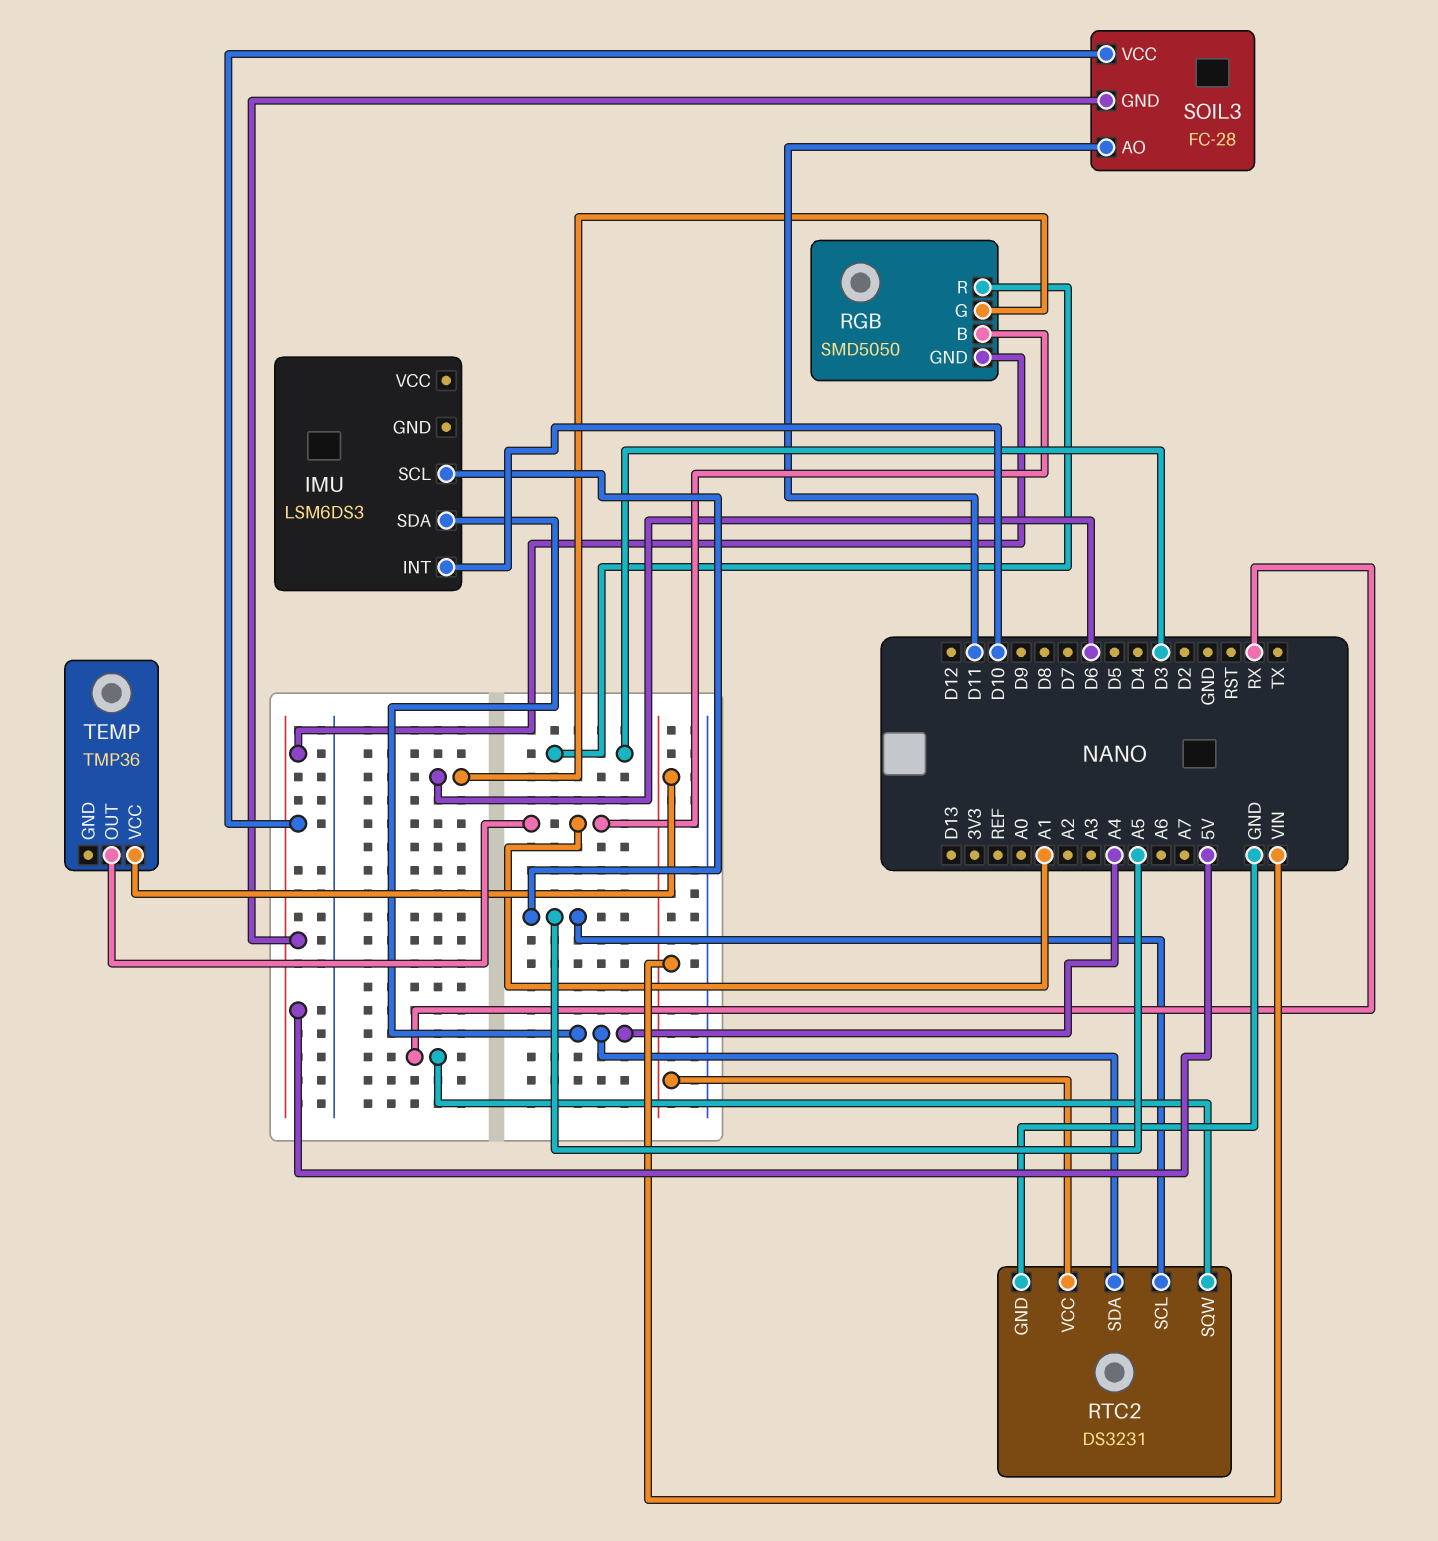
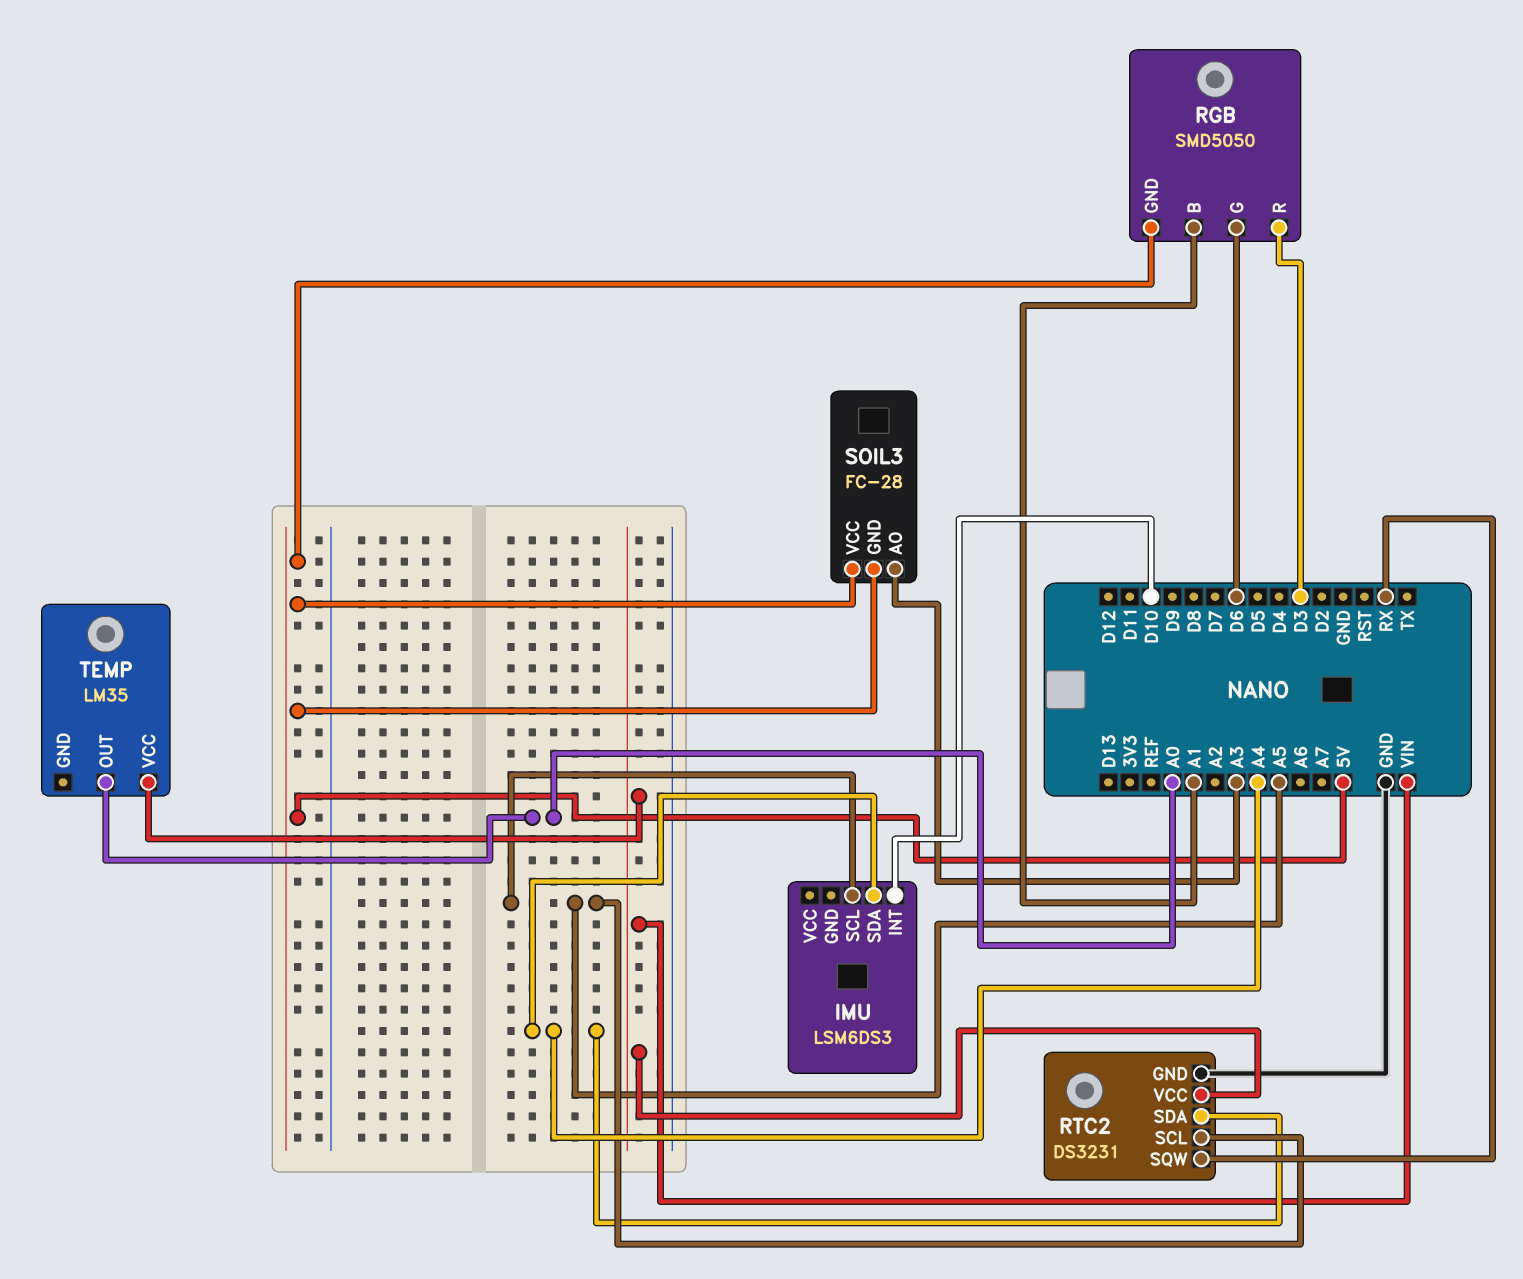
SOIL3 pin AO: D11 -> A3
TEMP: TMP36 -> LM35
TEMP pin OUT: A1 -> A0

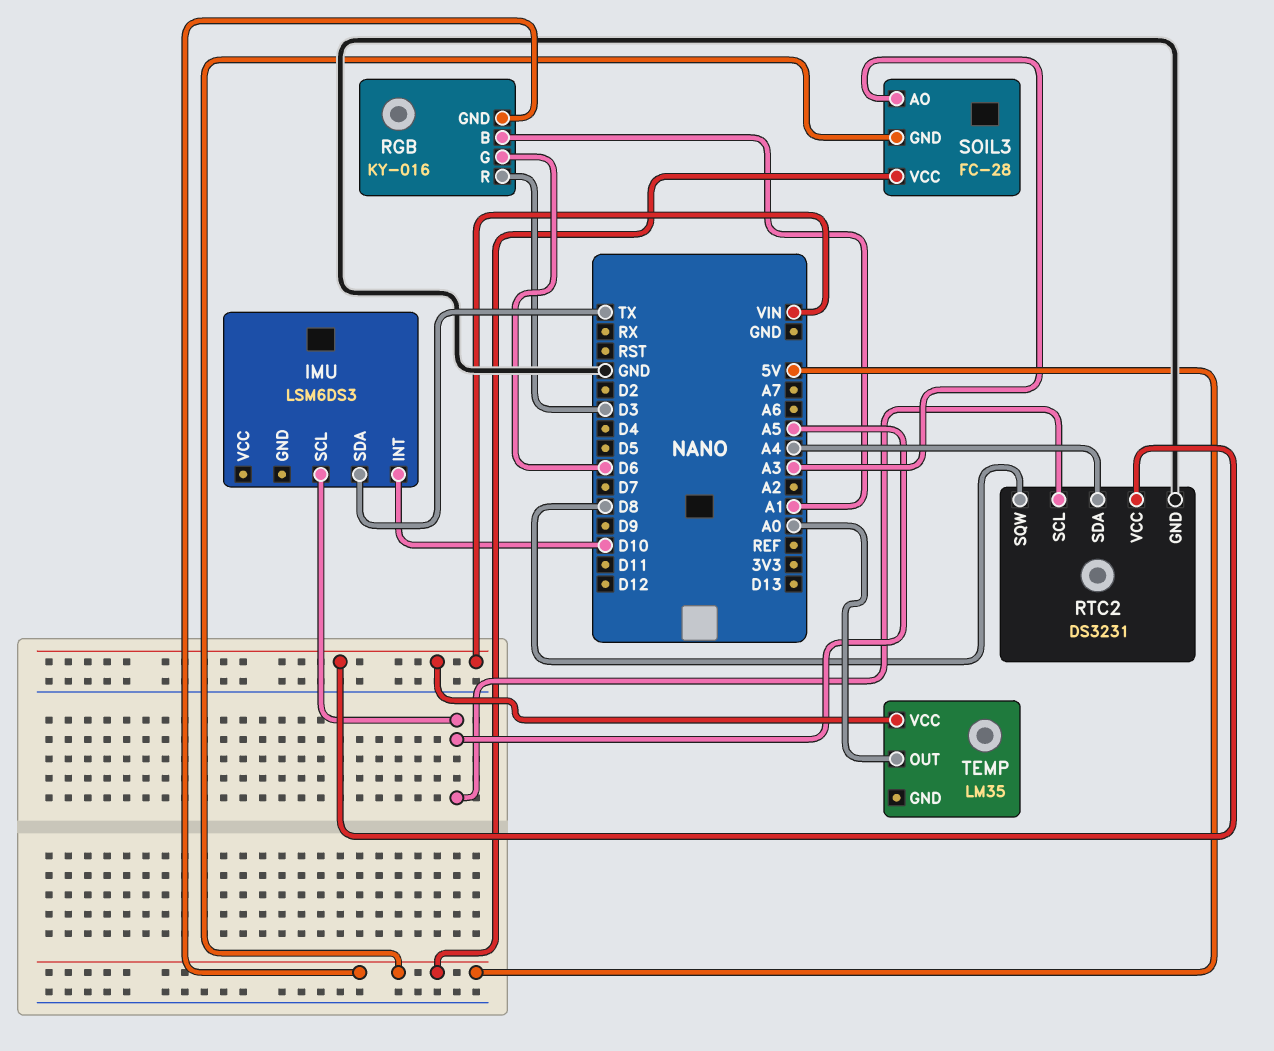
IMU pin SDA: A4 -> TX
RGB: SMD5050 -> KY-016
RTC2 pin SQW: RX -> D8

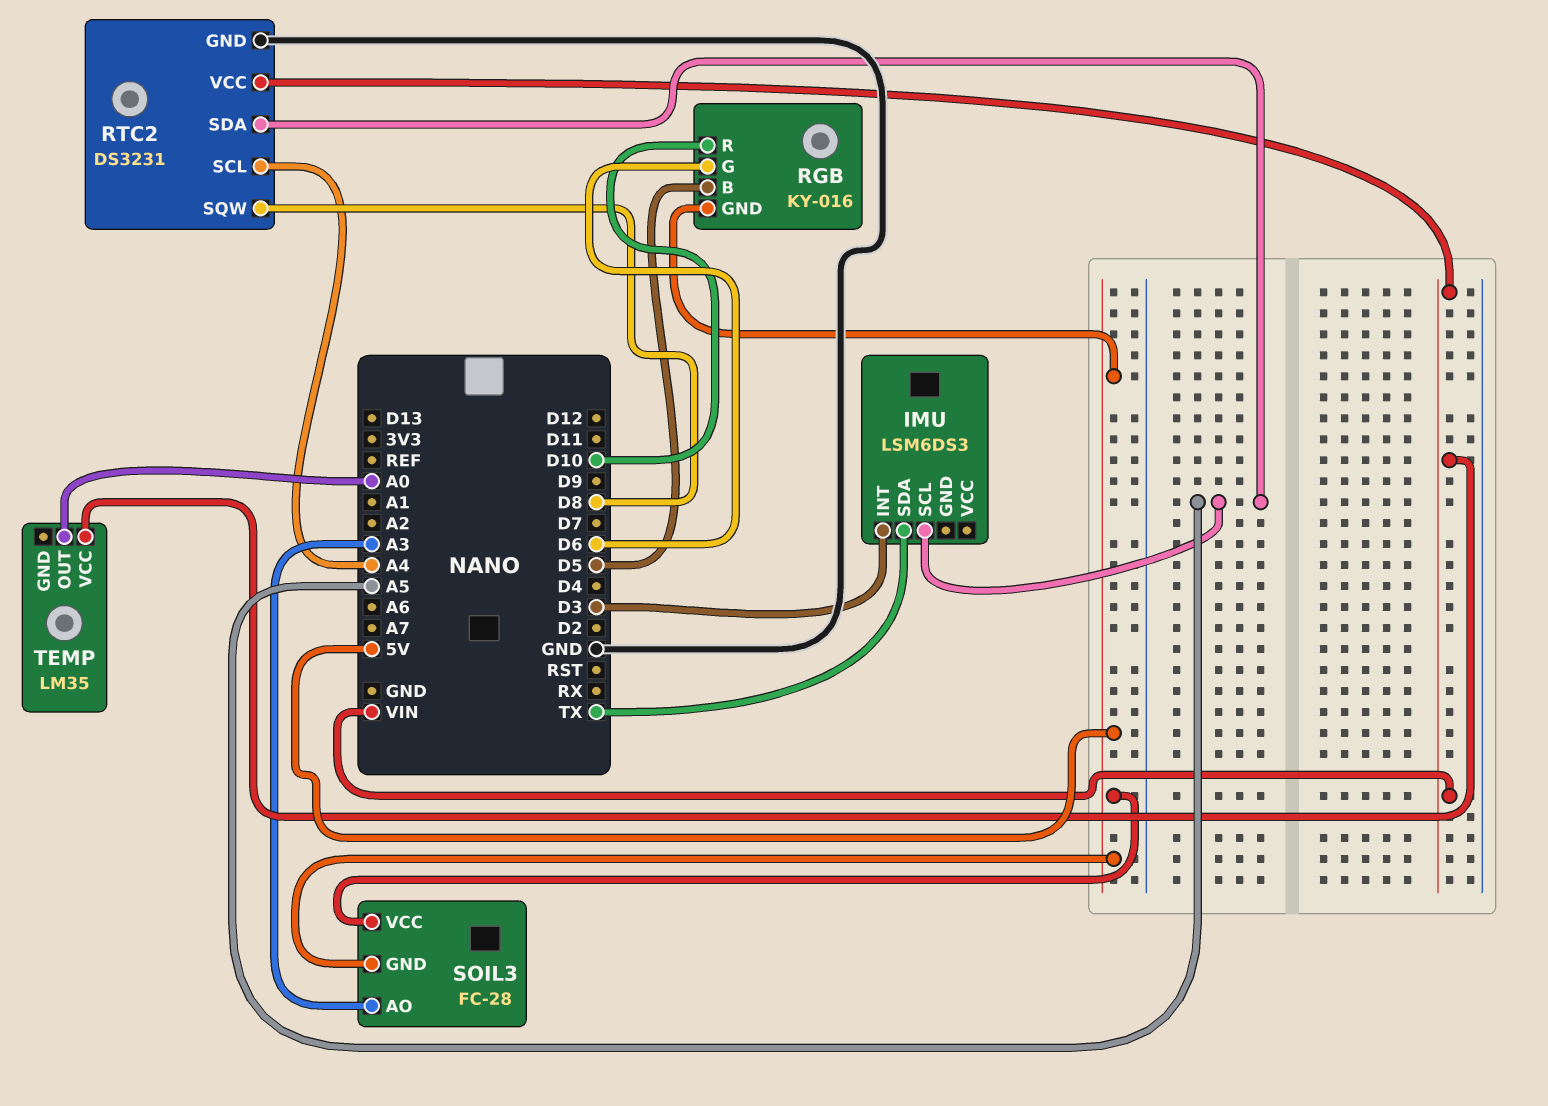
IMU pin INT: D10 -> D3
RGB pin B: A1 -> D5
RGB pin R: D3 -> D10
RTC2 pin SCL: A5 -> A4
RTC2 pin SDA: A4 -> A5

